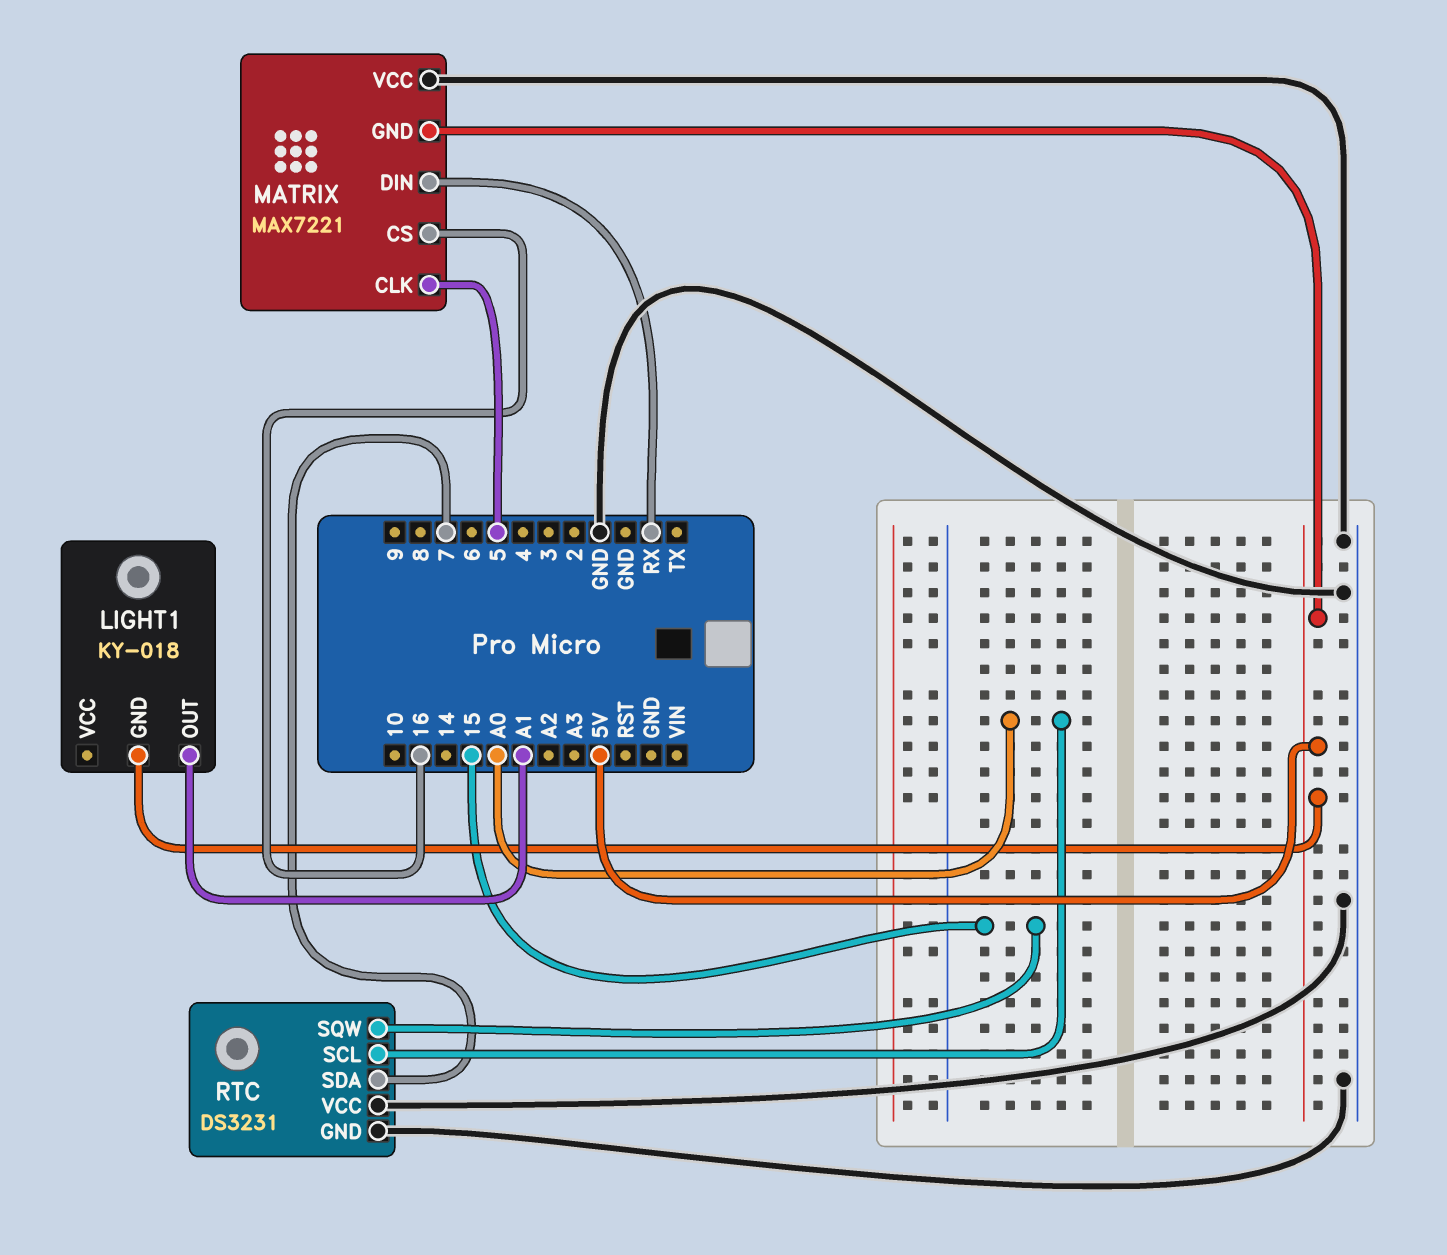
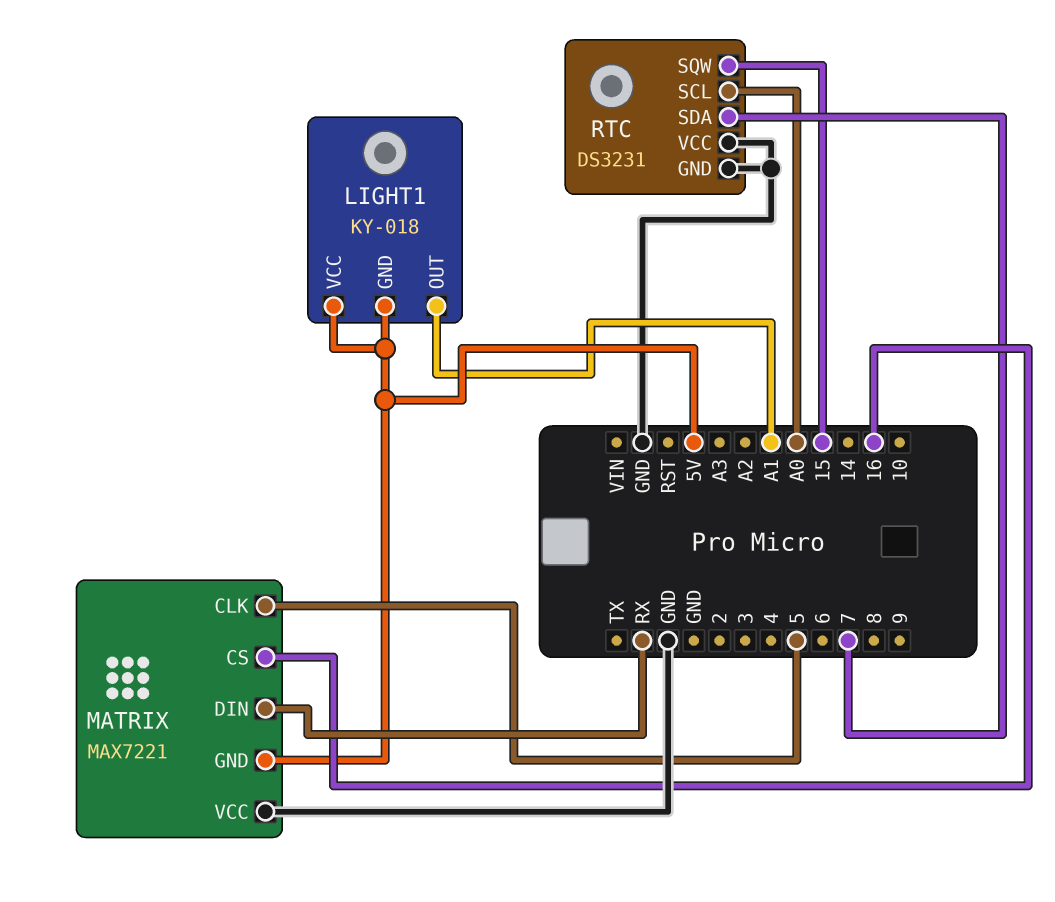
LIGHT1 pin VCC: none -> 5V

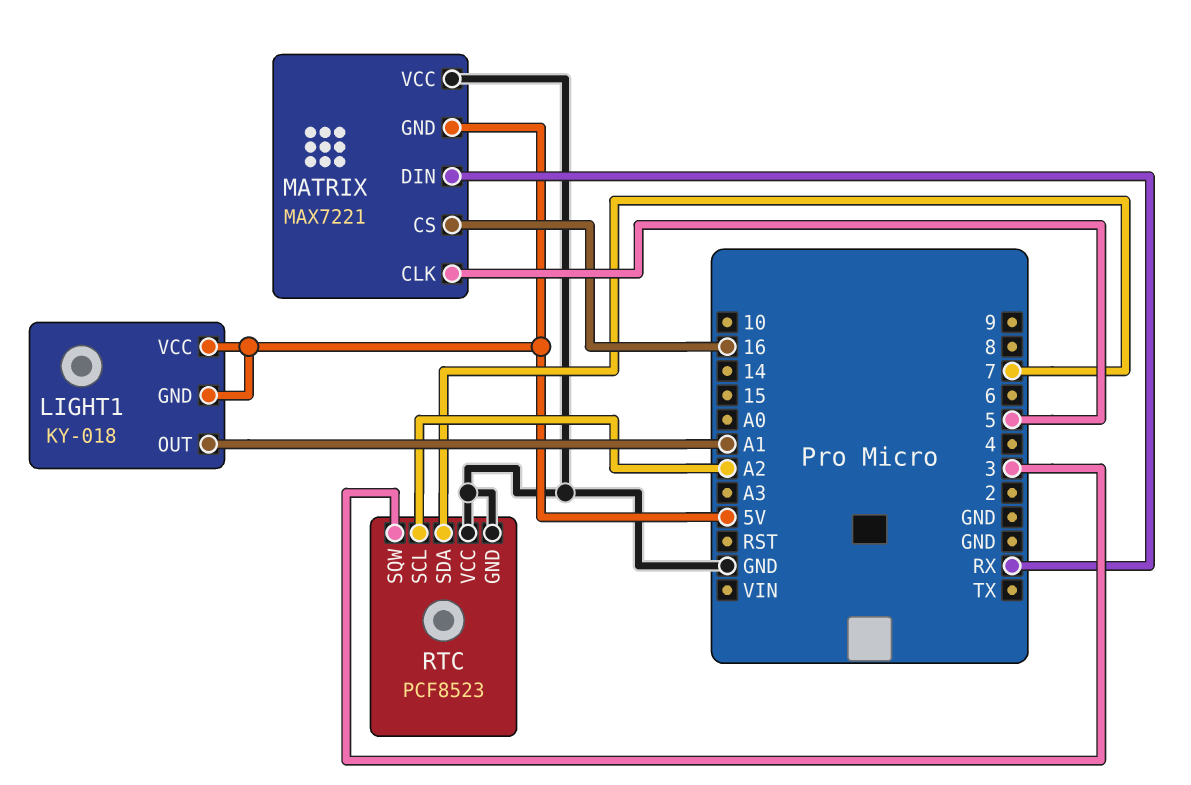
RTC: DS3231 -> PCF8523
RTC pin SCL: A0 -> A2
RTC pin SQW: 15 -> 3

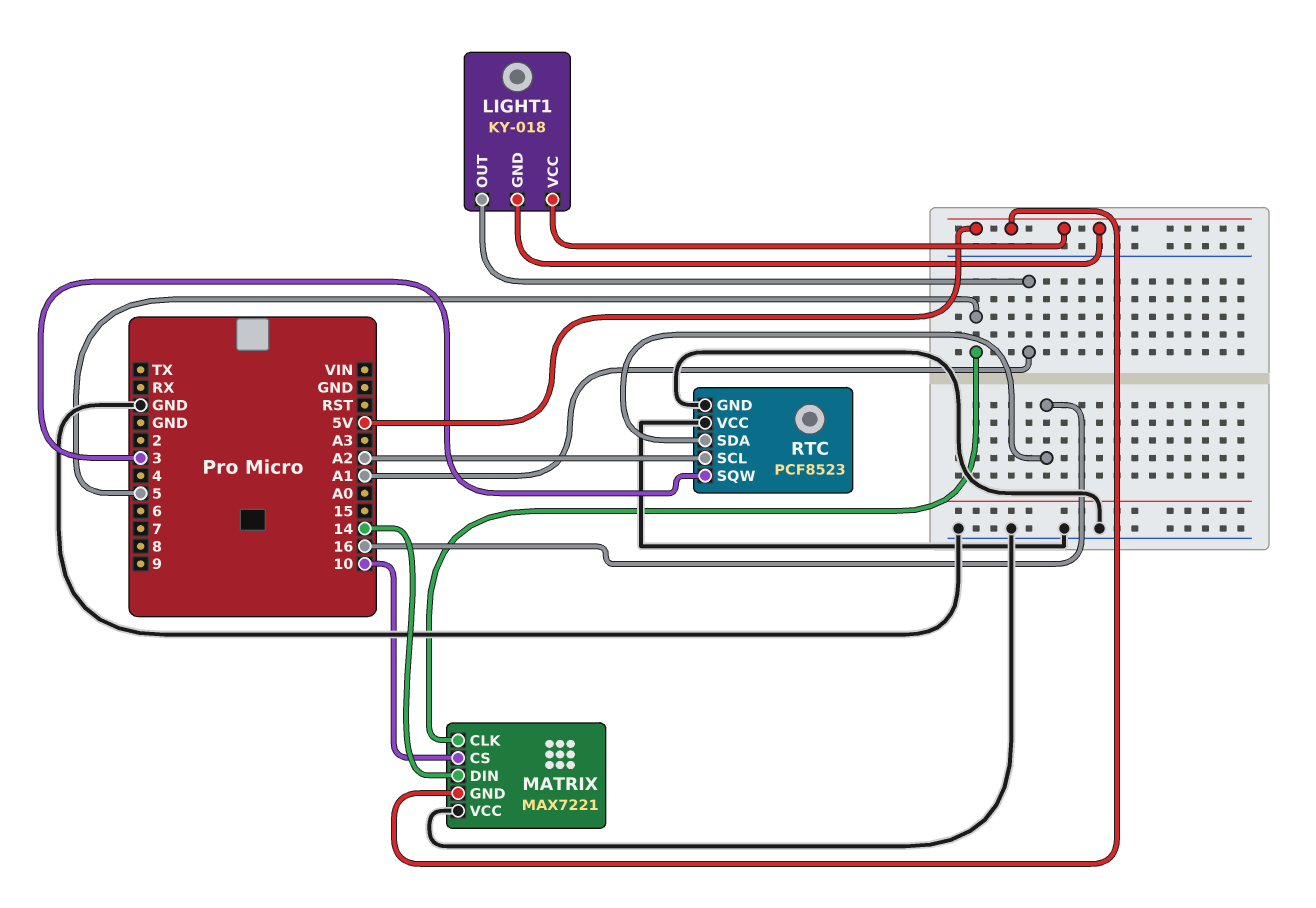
MATRIX pin CS: 16 -> 10
MATRIX pin DIN: RX -> 14
RTC pin SDA: 7 -> 16

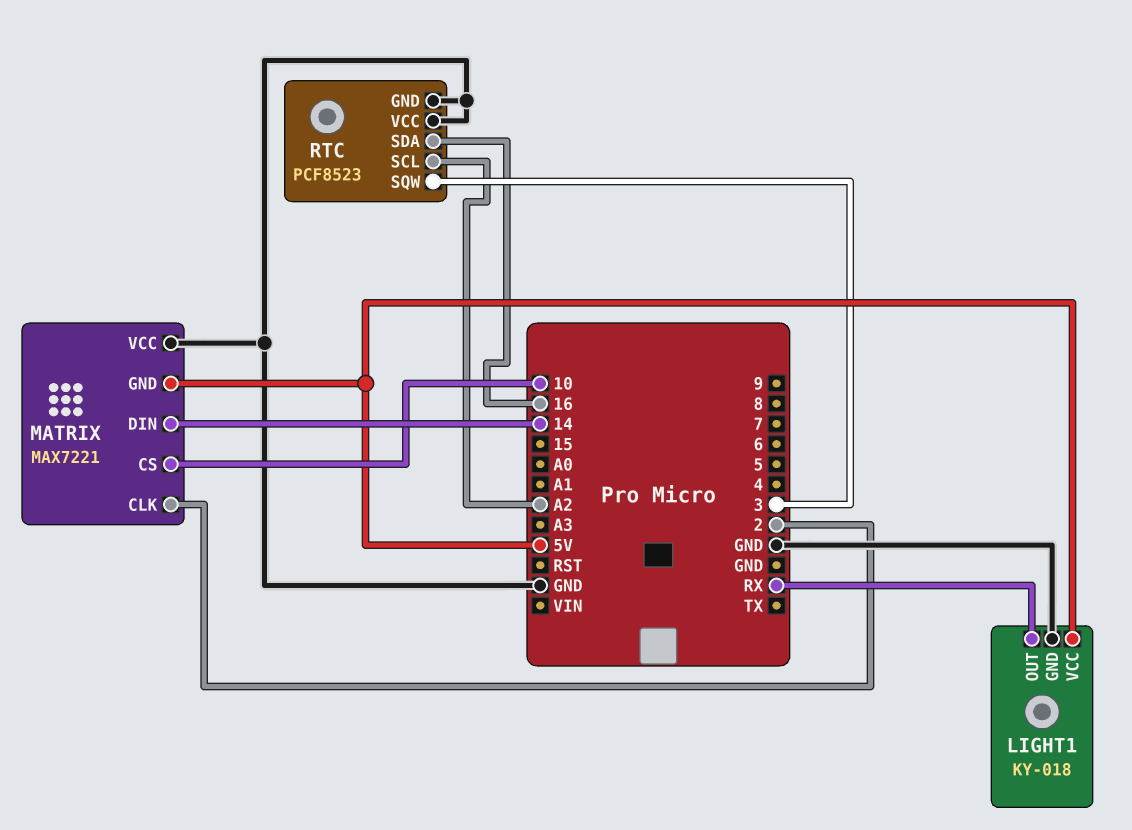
LIGHT1 pin GND: 5V -> GND
LIGHT1 pin OUT: A1 -> RX
MATRIX pin CLK: 5 -> 2

